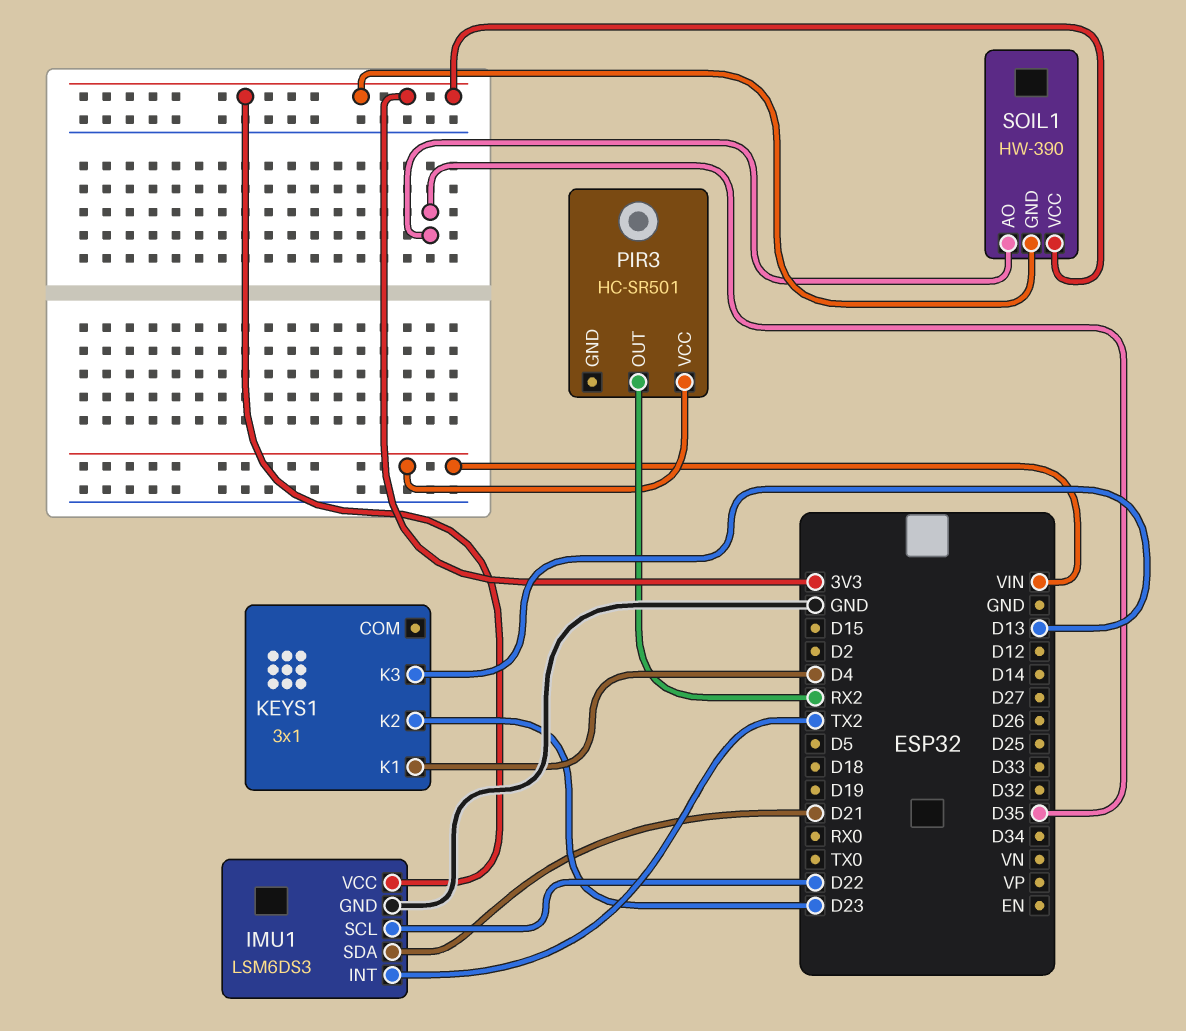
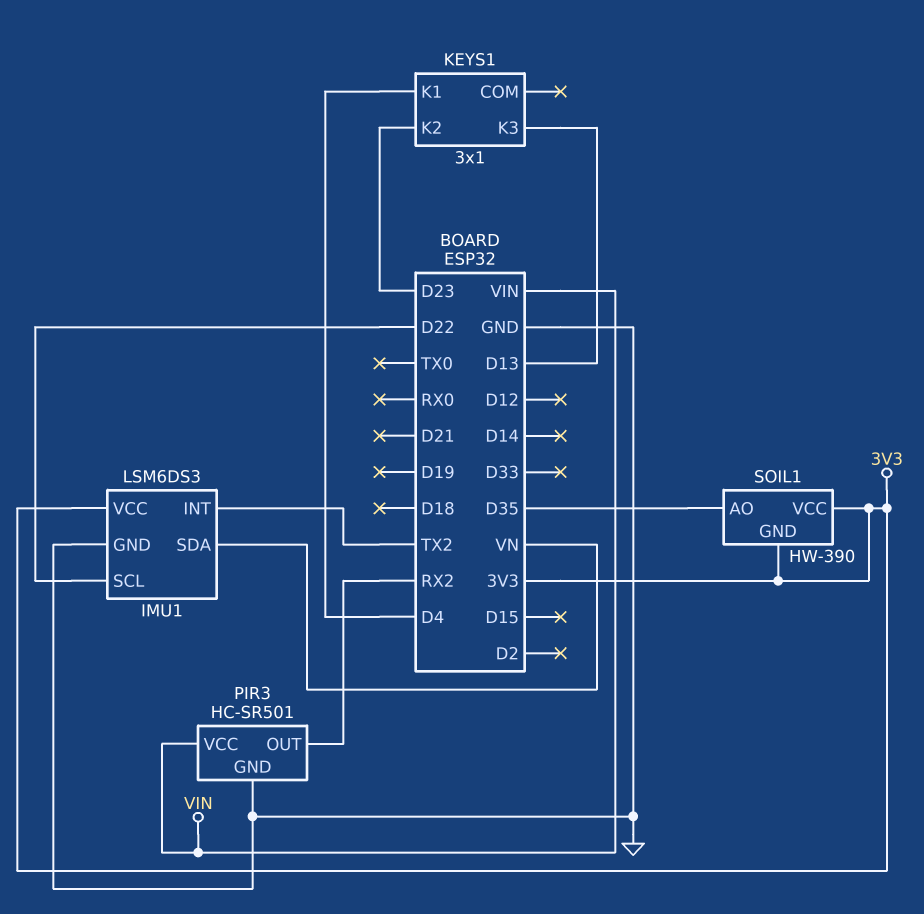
IMU1 pin SDA: D21 -> VN
PIR3 pin GND: none -> GND

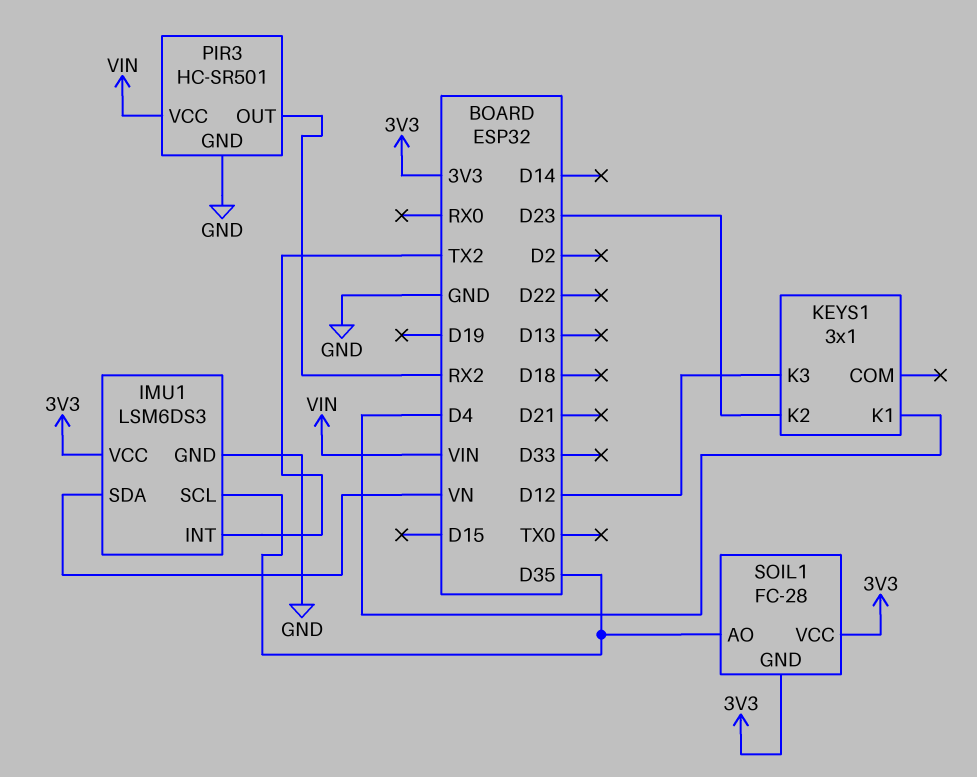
IMU1 pin SCL: D22 -> D35
KEYS1 pin K3: D13 -> D12
SOIL1: HW-390 -> FC-28

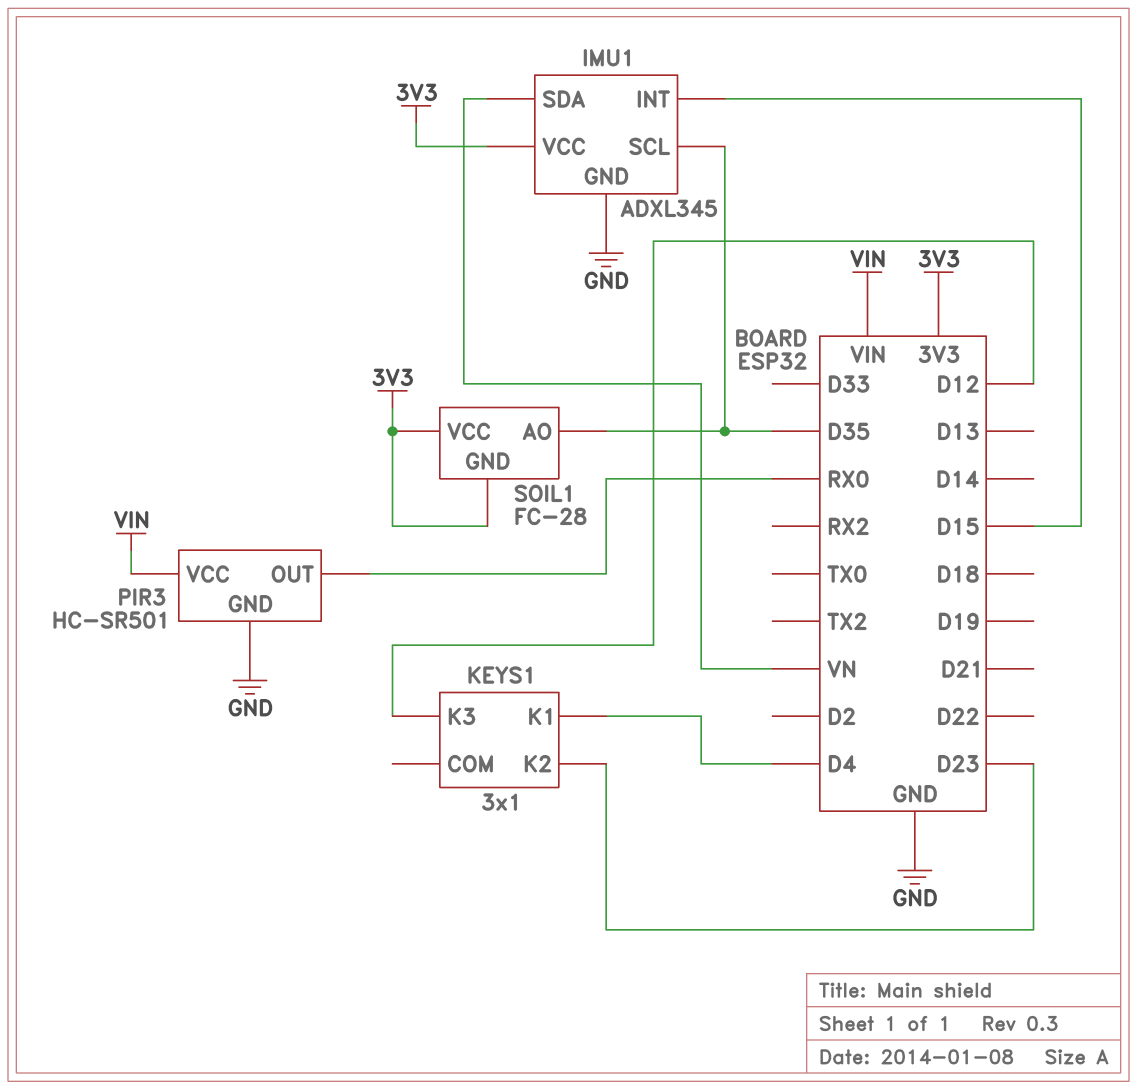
IMU1: LSM6DS3 -> ADXL345
IMU1 pin INT: TX2 -> D15
PIR3 pin OUT: RX2 -> RX0

